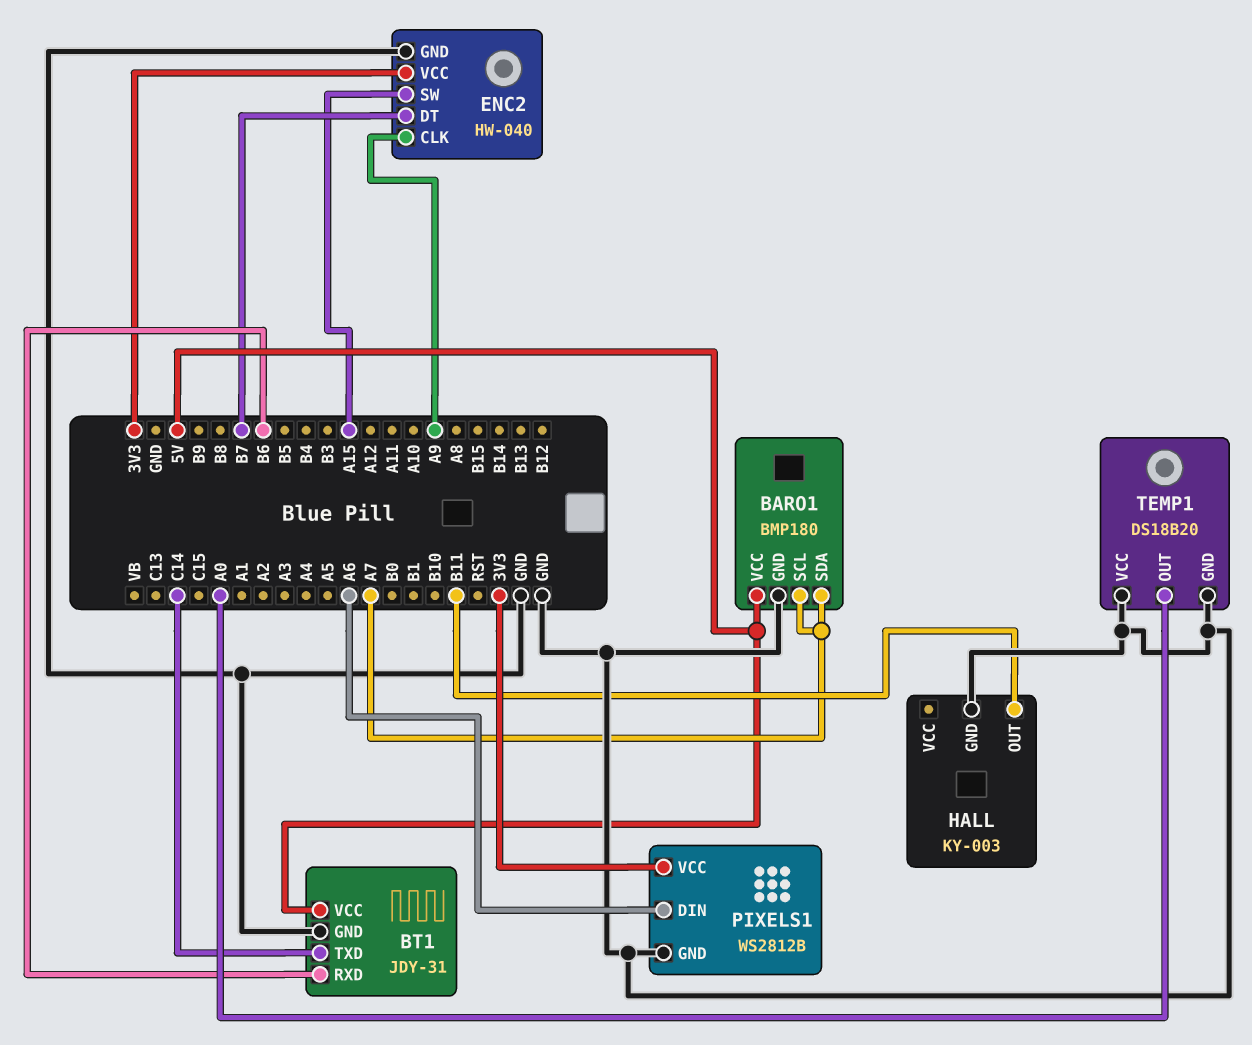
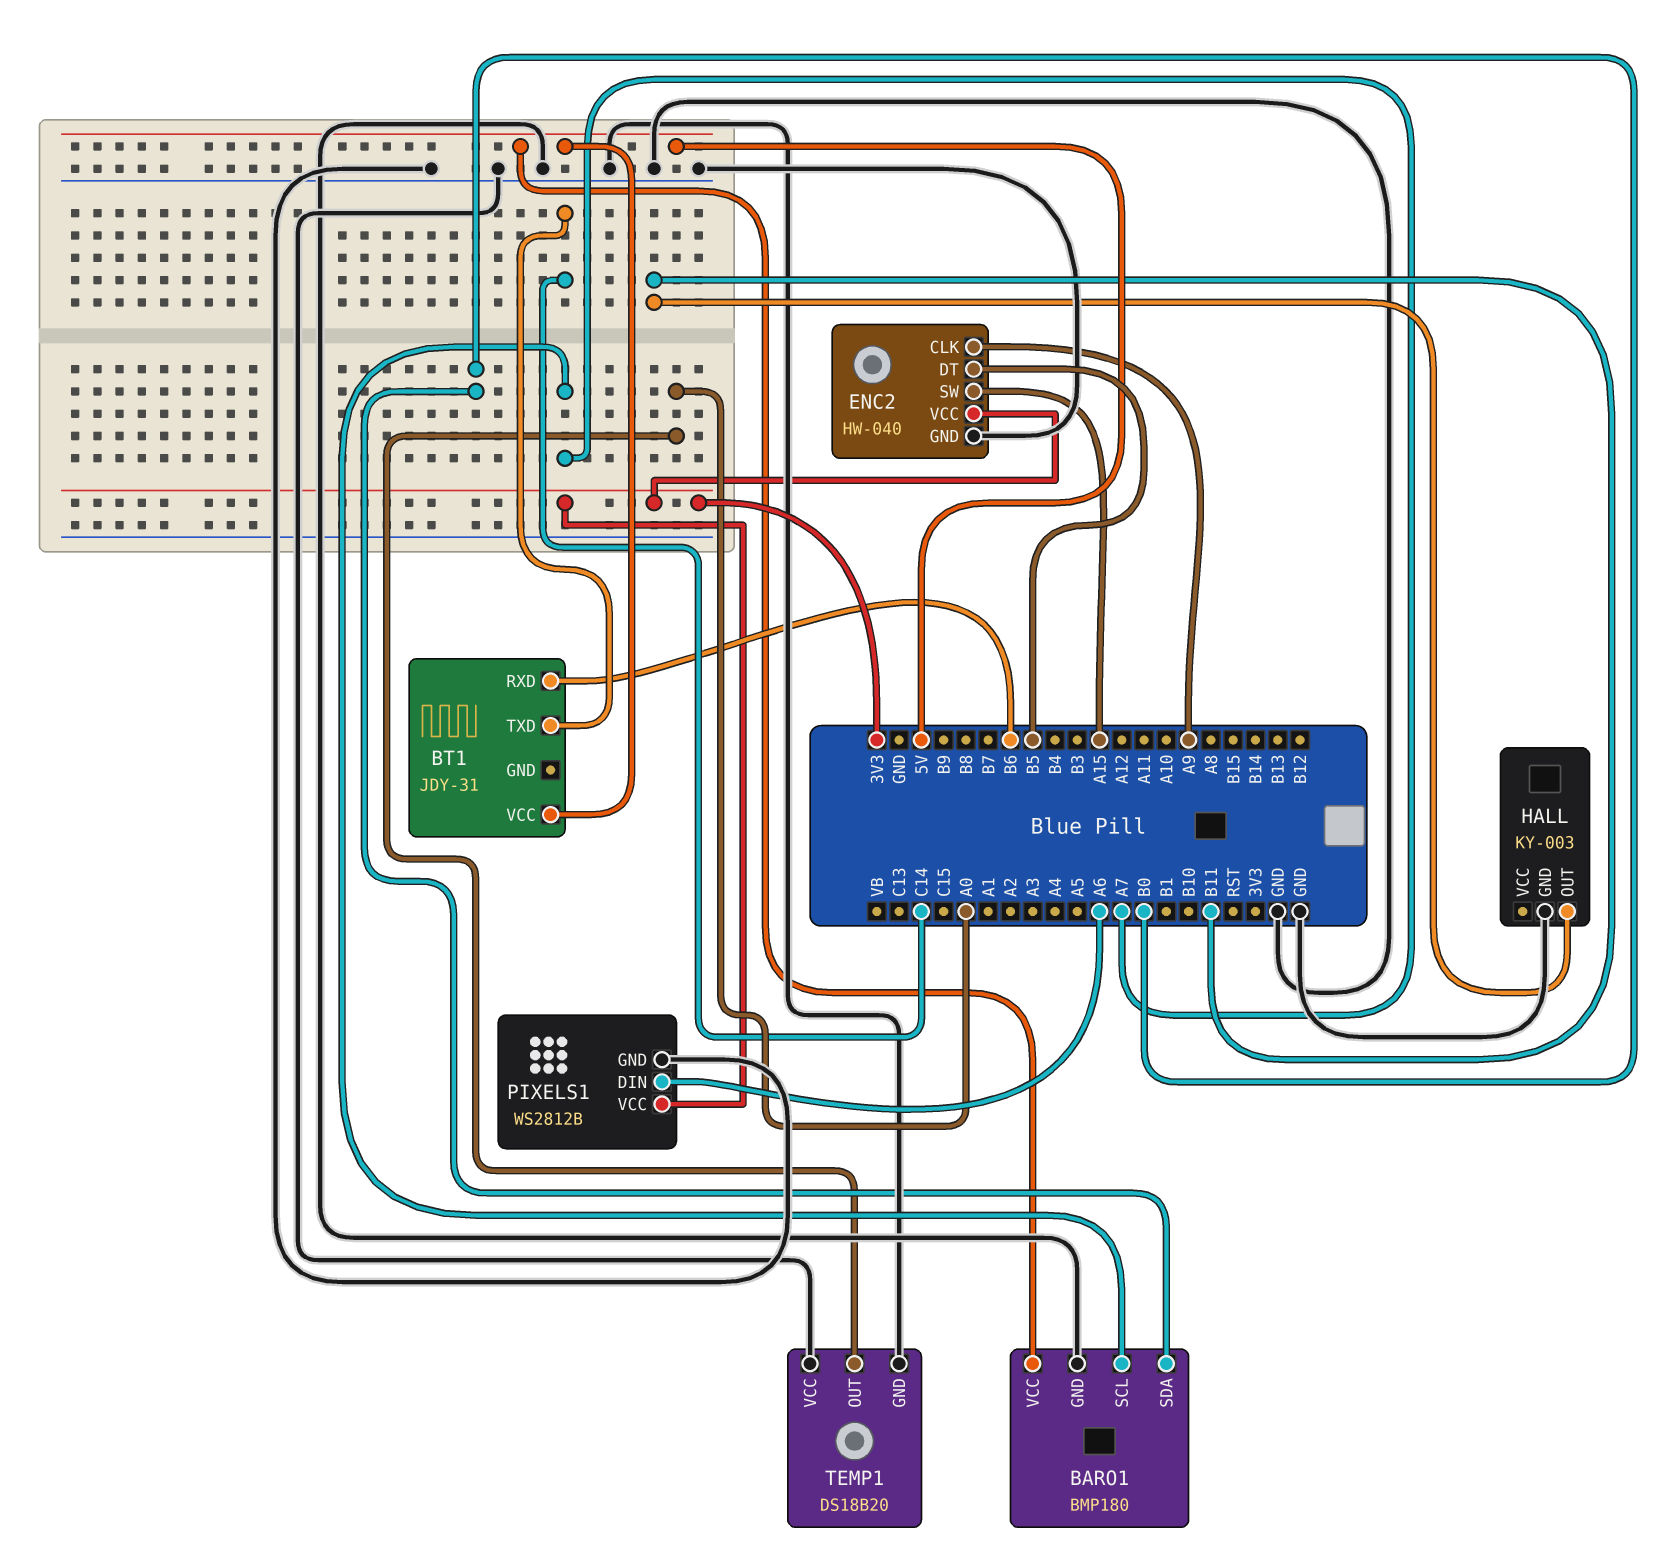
BARO1 pin SDA: A7 -> B0
BT1 pin GND: GND -> none
ENC2 pin DT: B7 -> B5

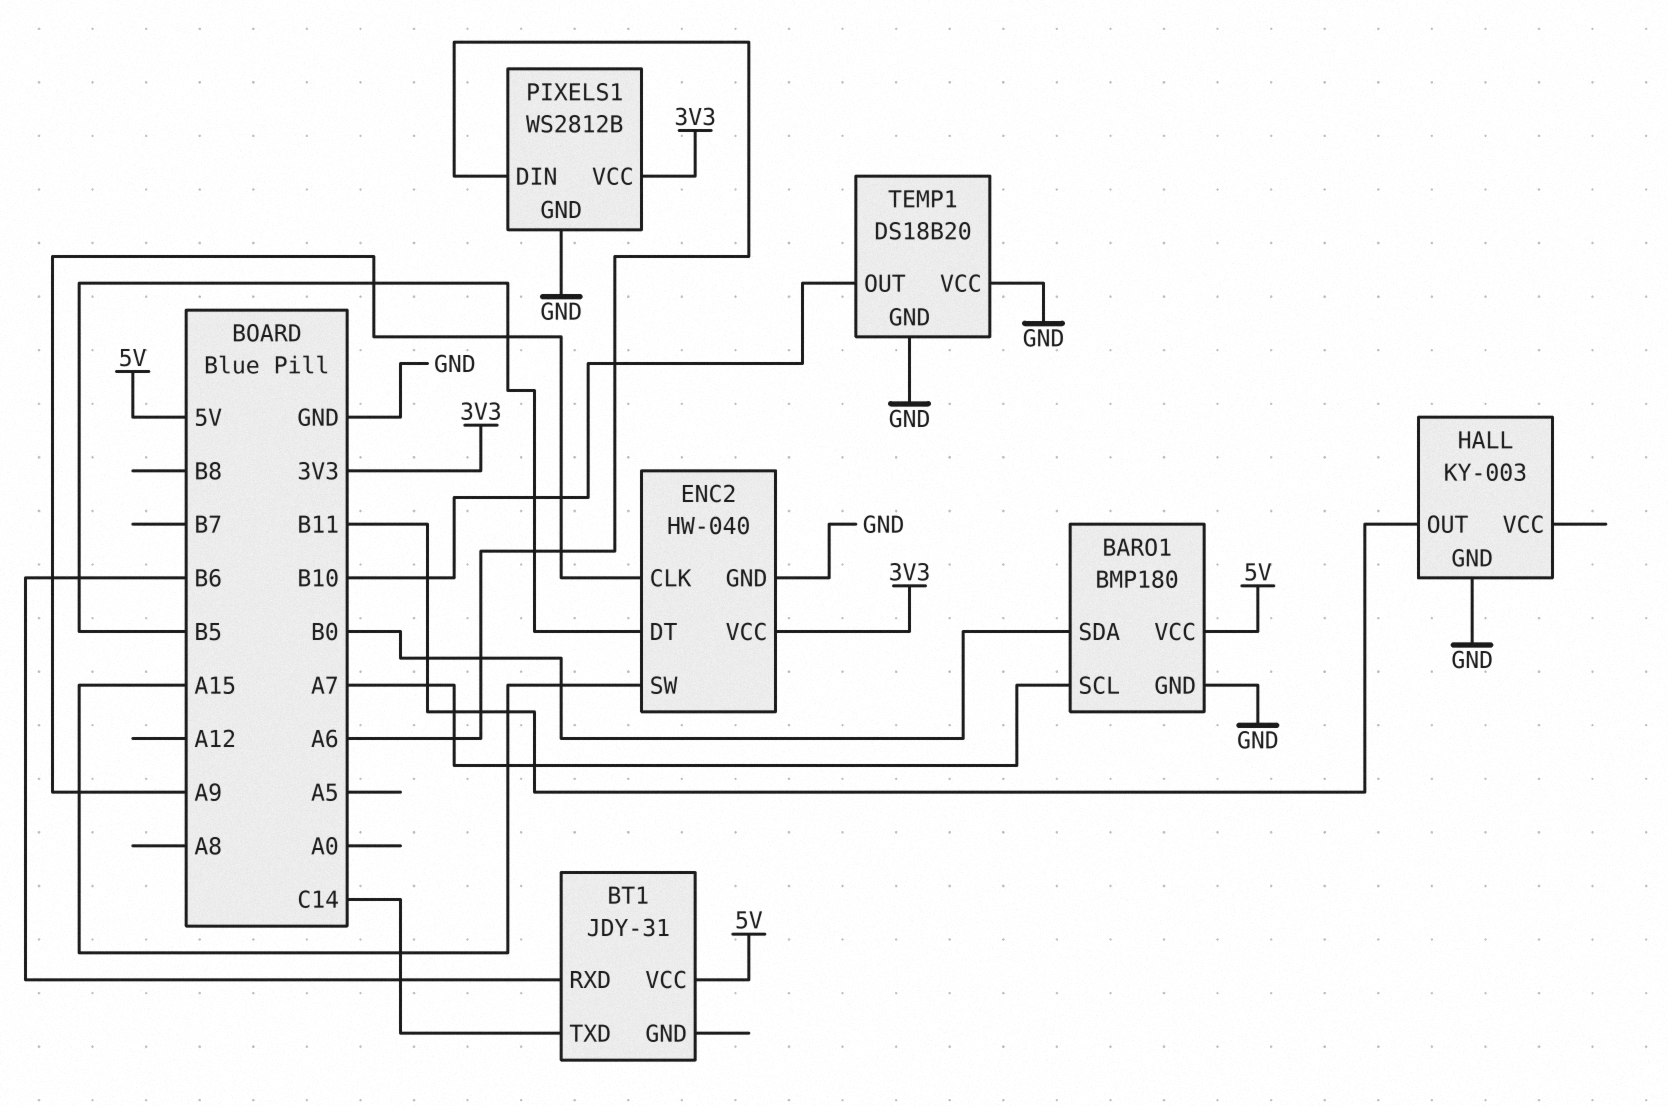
TEMP1 pin OUT: A0 -> B10

